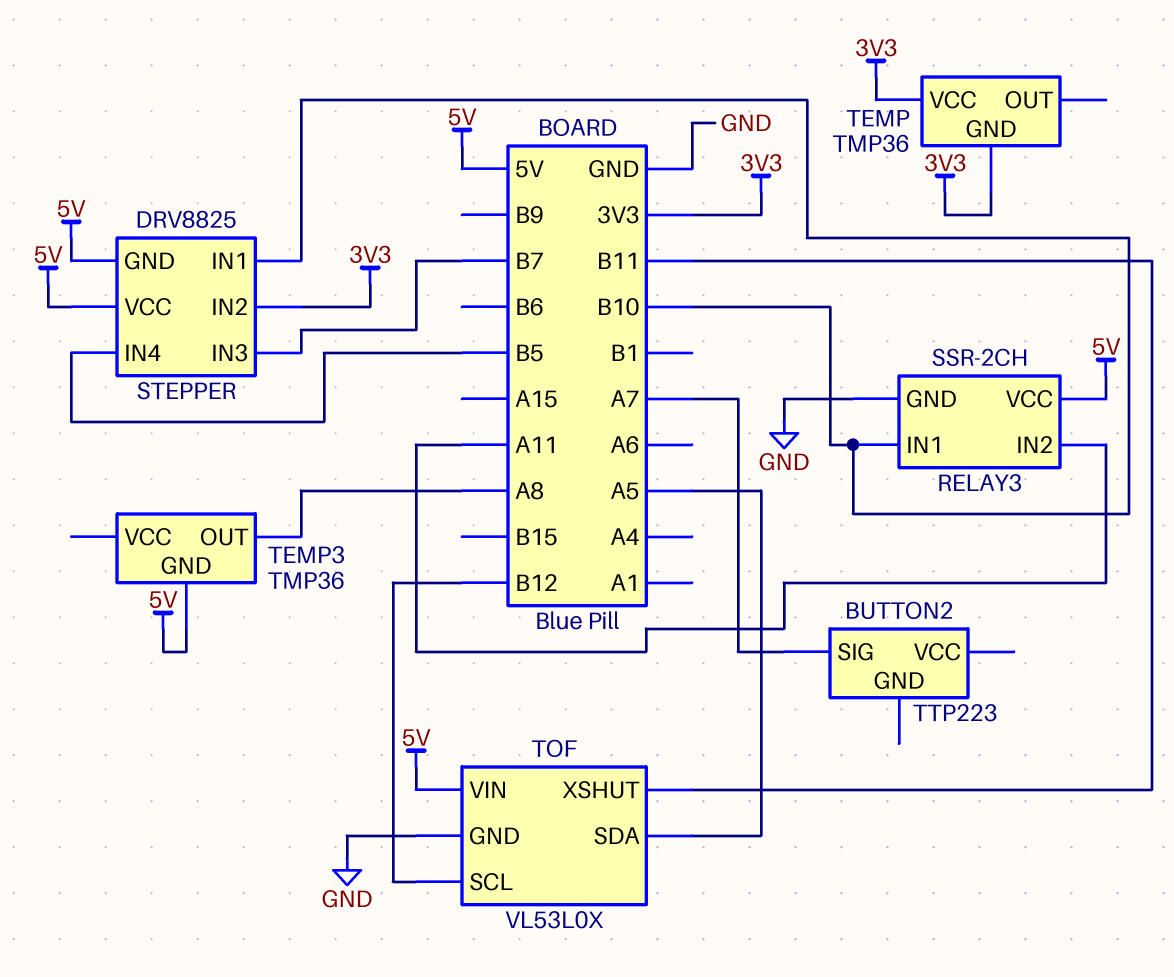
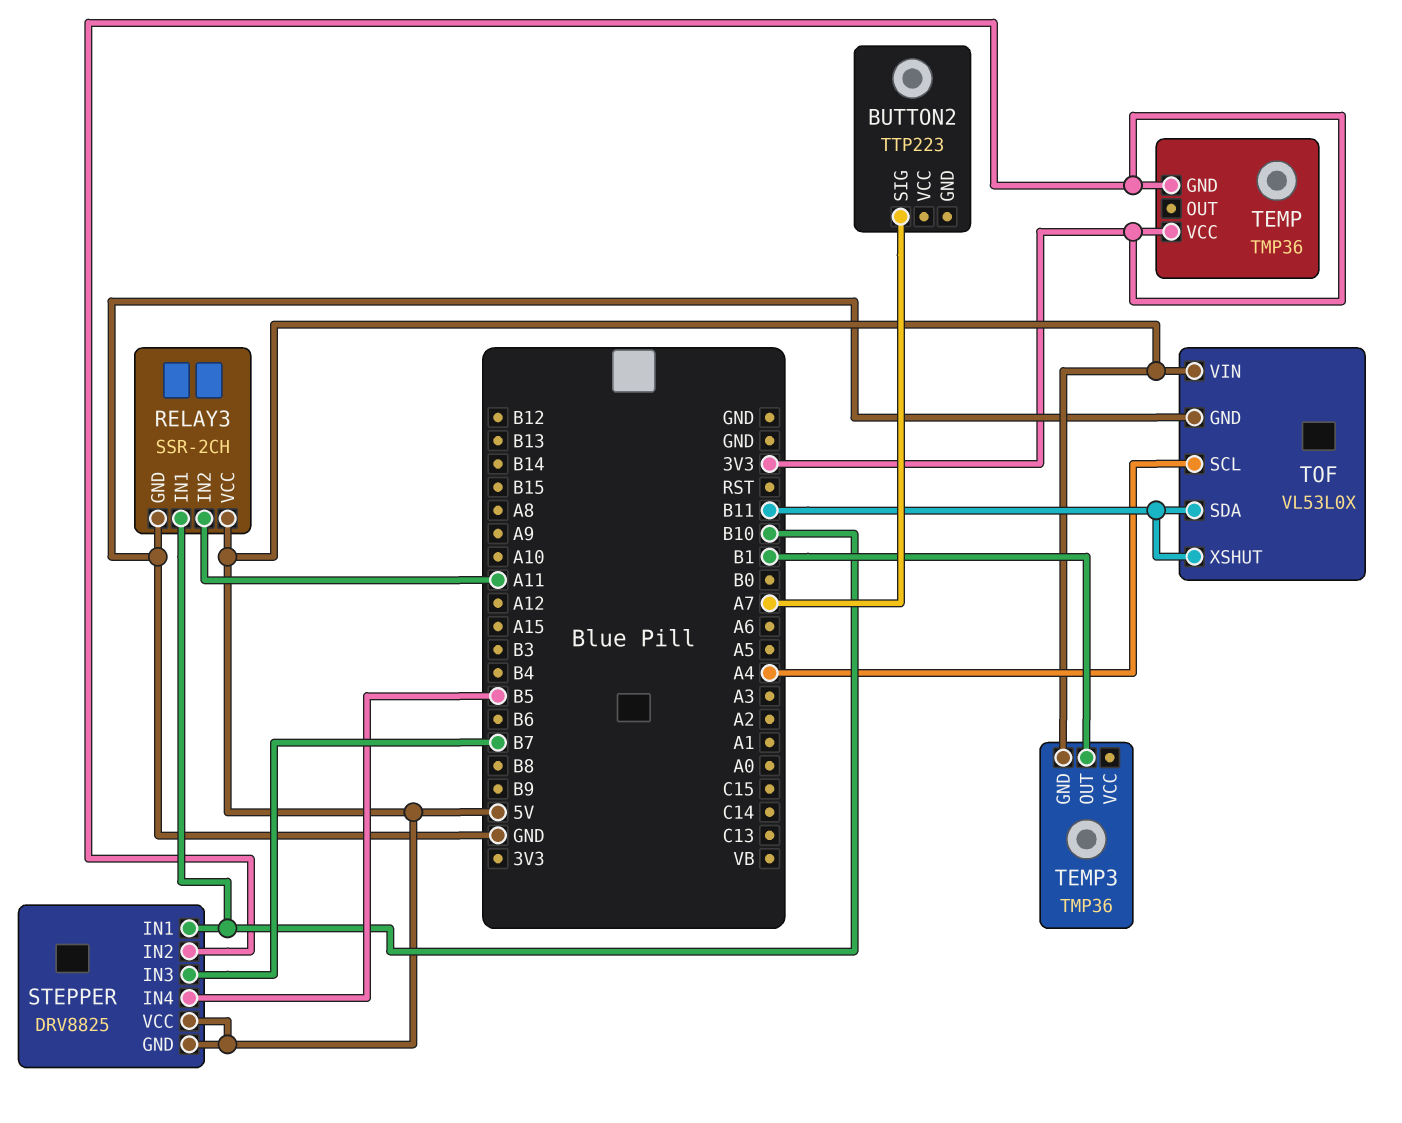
TEMP3 pin OUT: A8 -> B1
TOF pin SCL: B12 -> A4
TOF pin SDA: A5 -> B11

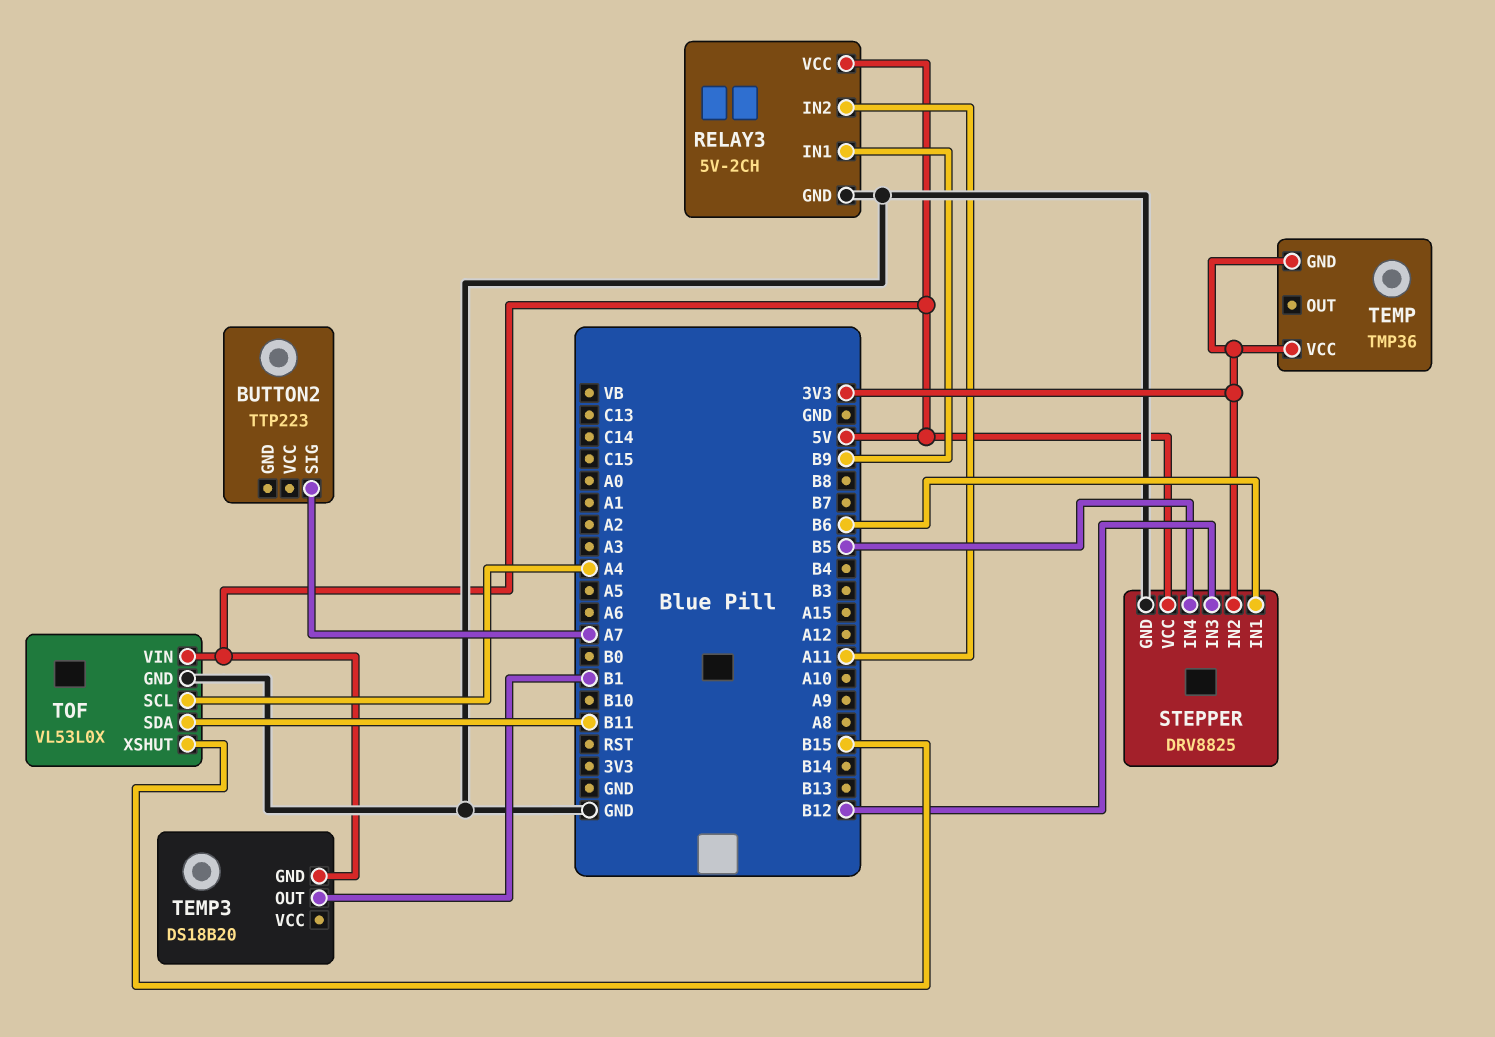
RELAY3: SSR-2CH -> 5V-2CH
RELAY3 pin IN1: B10 -> B9
STEPPER pin GND: 5V -> GND
STEPPER pin IN1: B10 -> B6
STEPPER pin IN3: B7 -> B12
TEMP3: TMP36 -> DS18B20
TOF pin XSHUT: B11 -> B15

